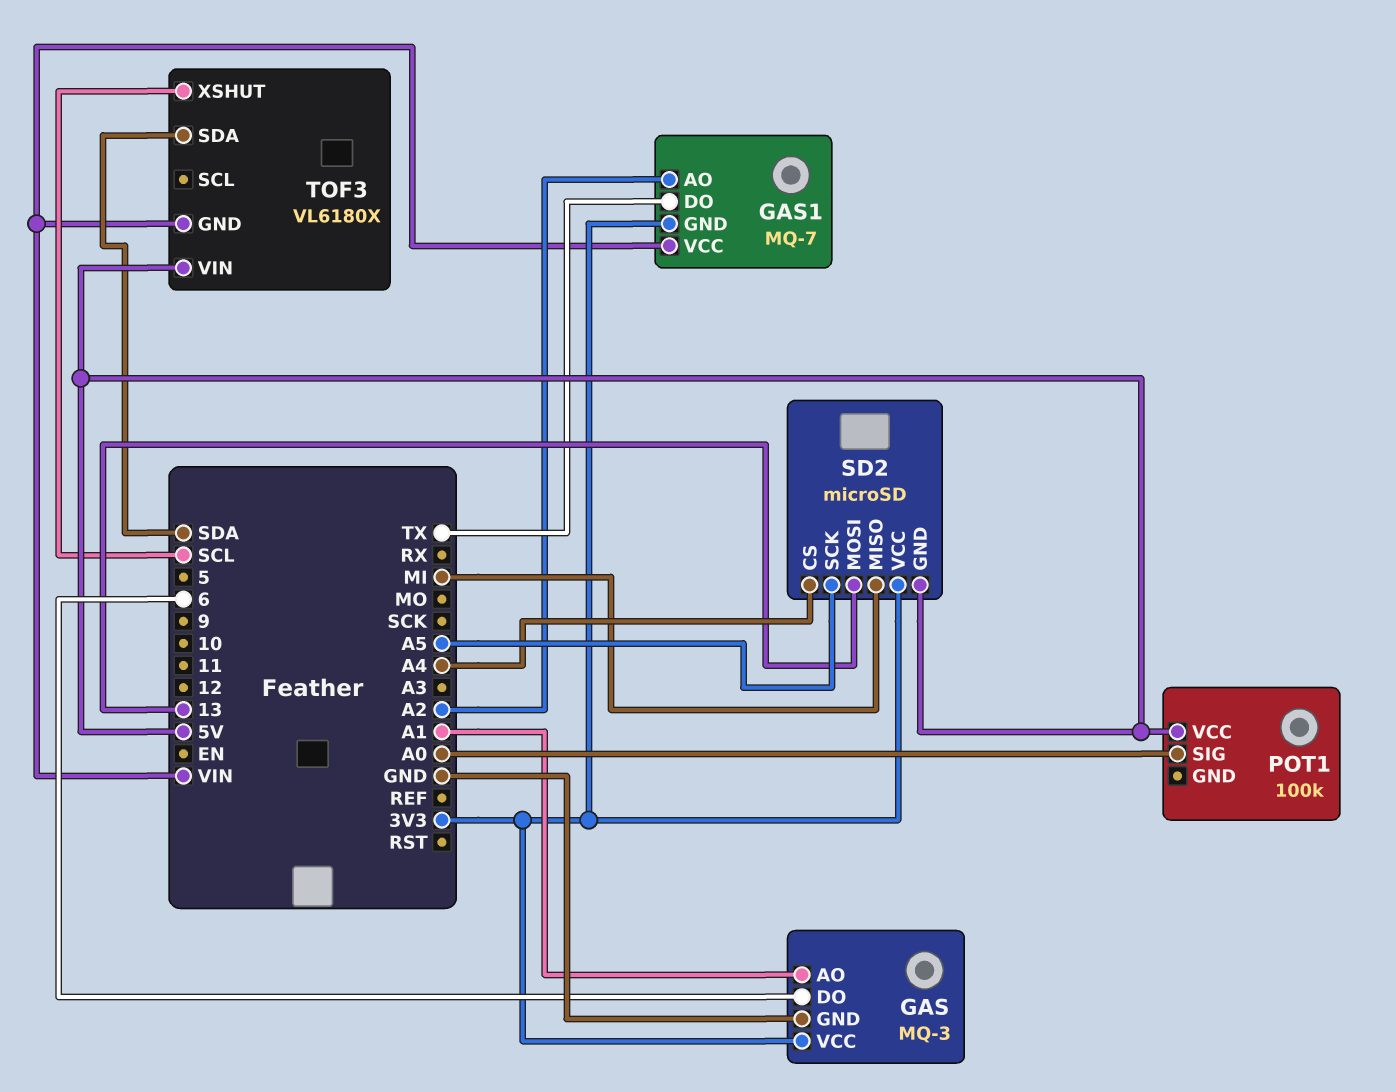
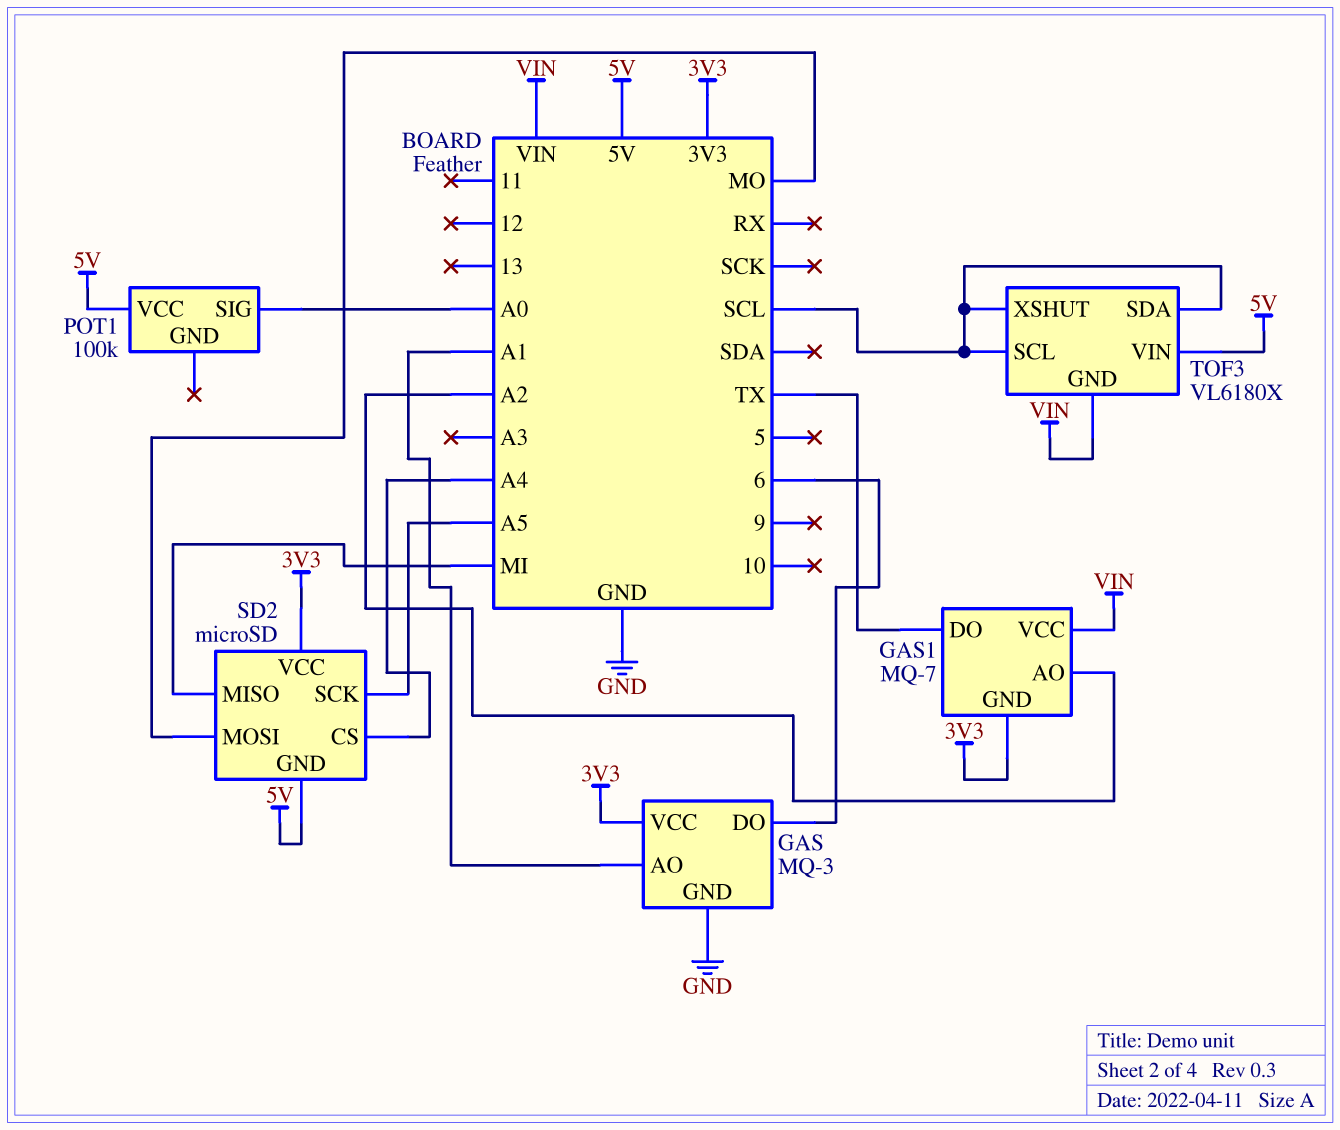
SD2 pin MOSI: 13 -> MO
TOF3 pin SCL: none -> SCL
TOF3 pin SDA: SDA -> SCL

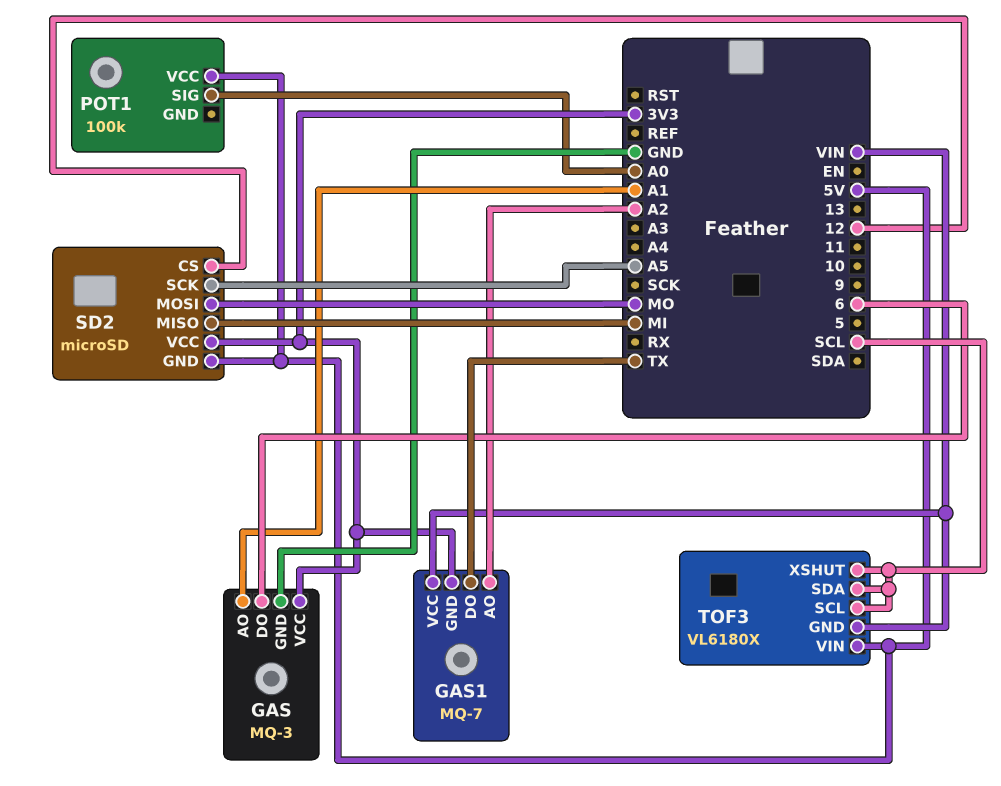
SD2 pin CS: A4 -> 12

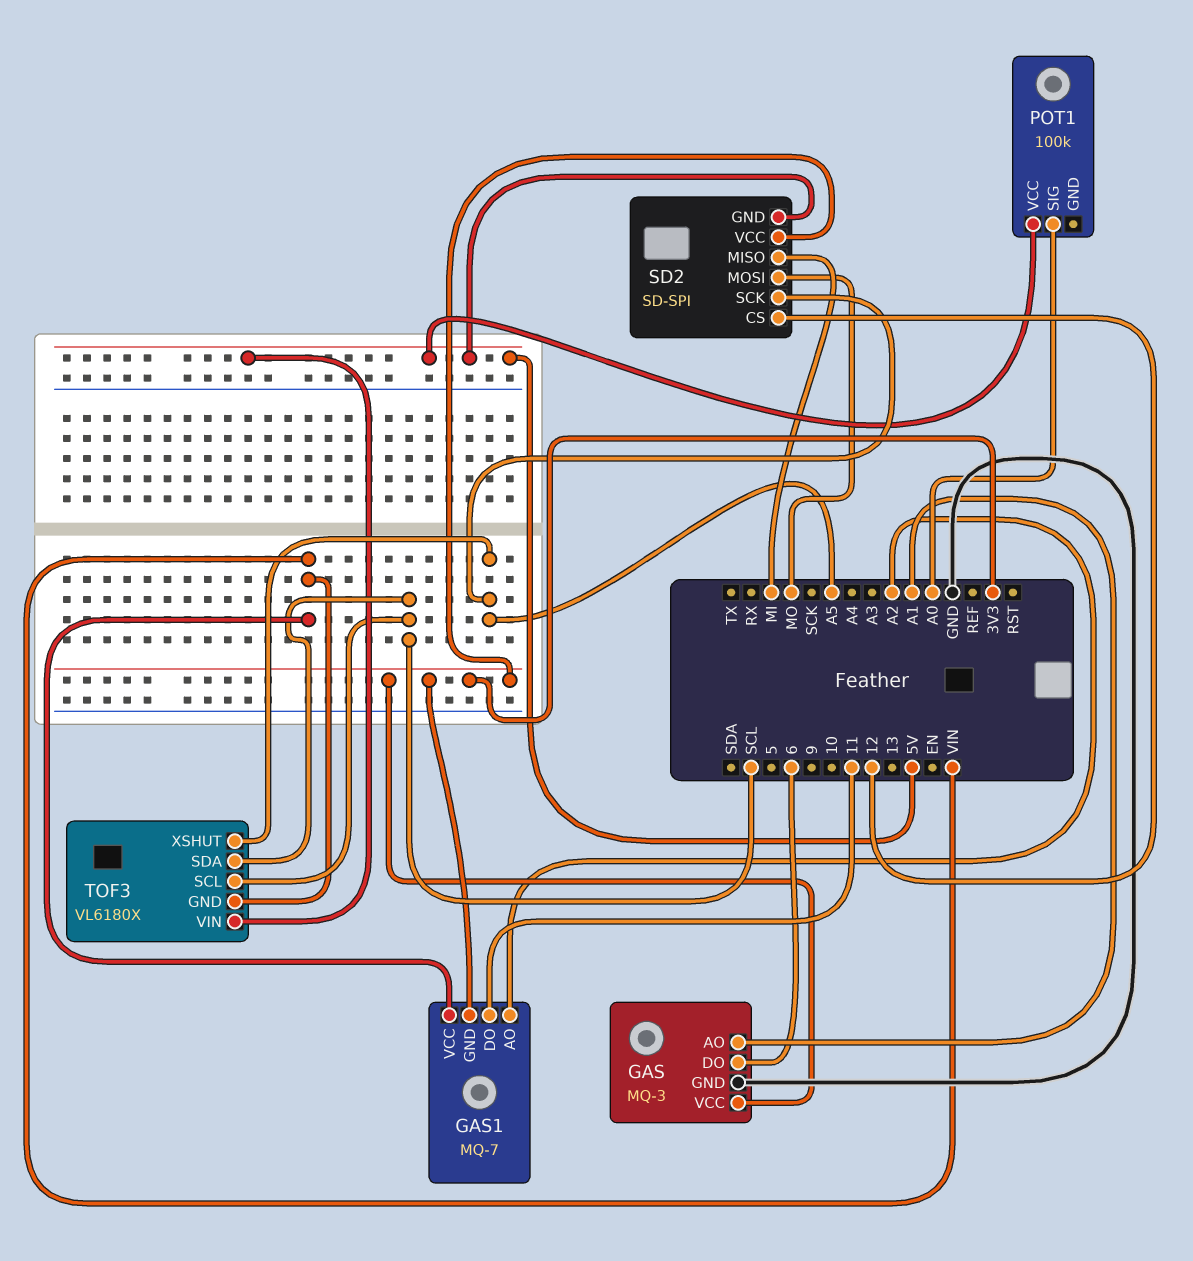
GAS1 pin DO: TX -> 11
SD2: microSD -> SD-SPI
TOF3 pin XSHUT: SCL -> A5

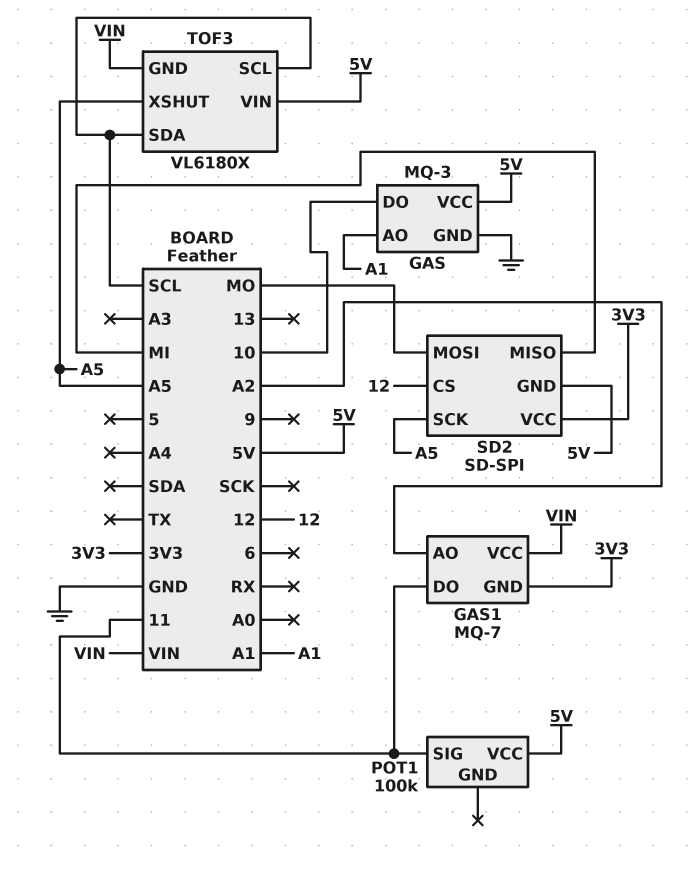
GAS pin DO: 6 -> 10
GAS pin VCC: 3V3 -> 5V
POT1 pin SIG: A0 -> 11

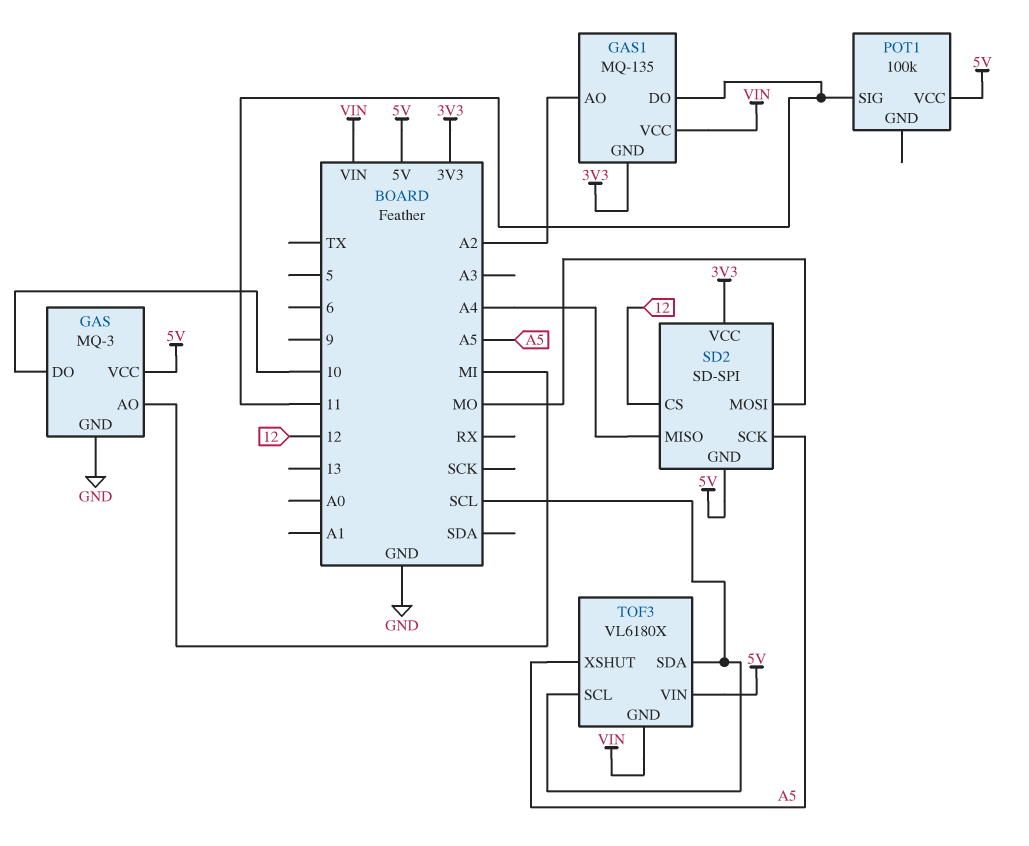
GAS pin AO: A1 -> MI
GAS1: MQ-7 -> MQ-135
SD2 pin MISO: MI -> A4

